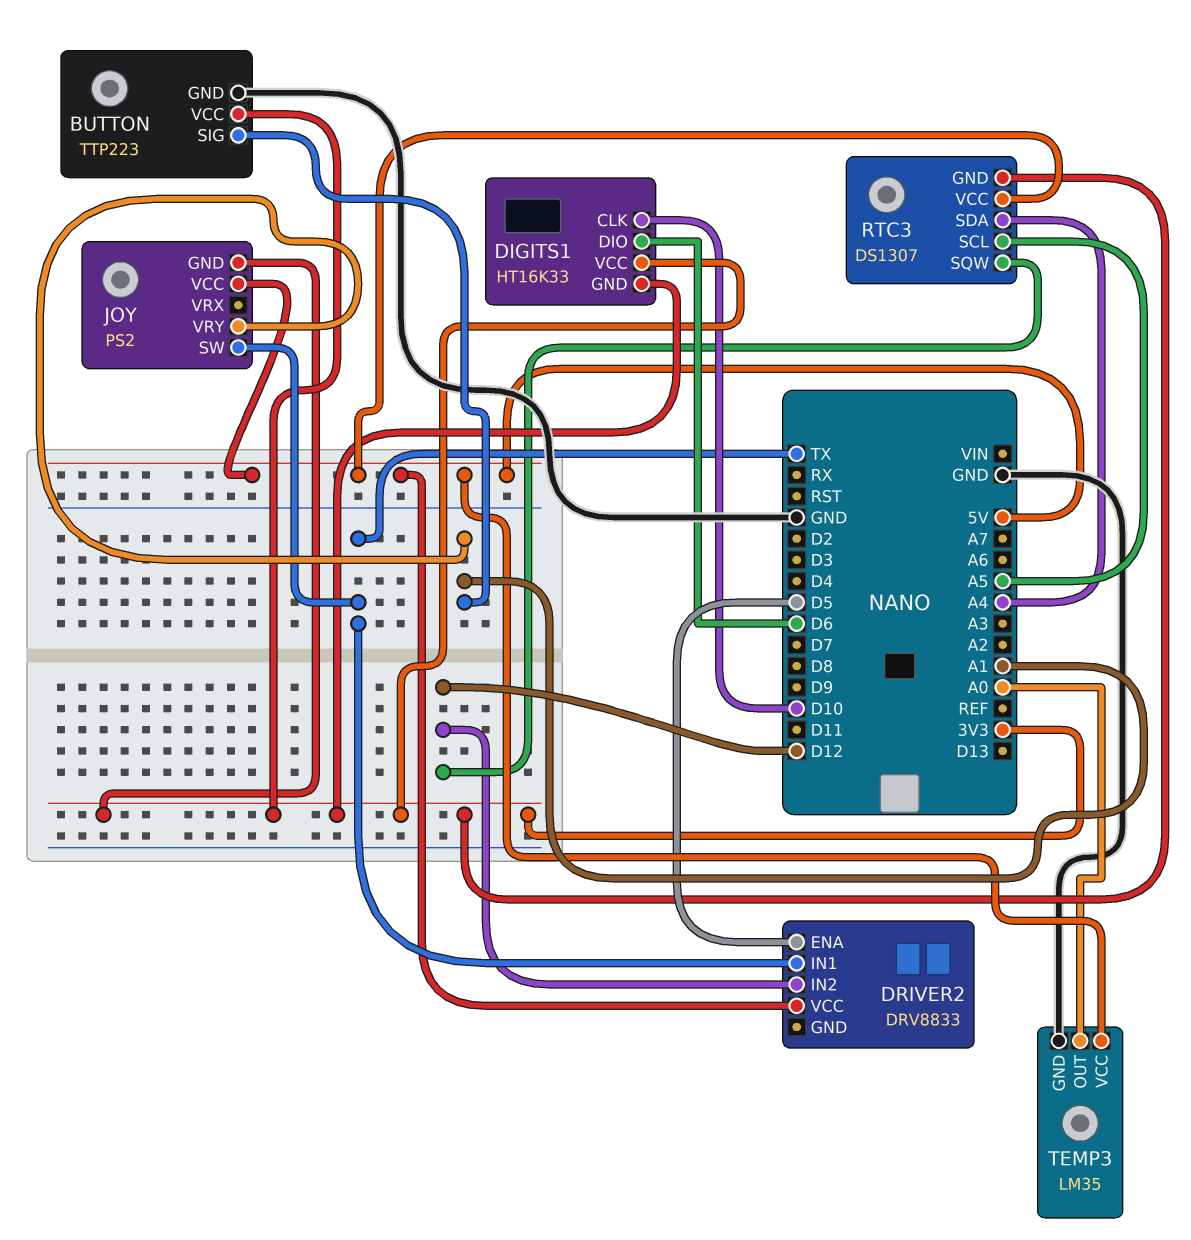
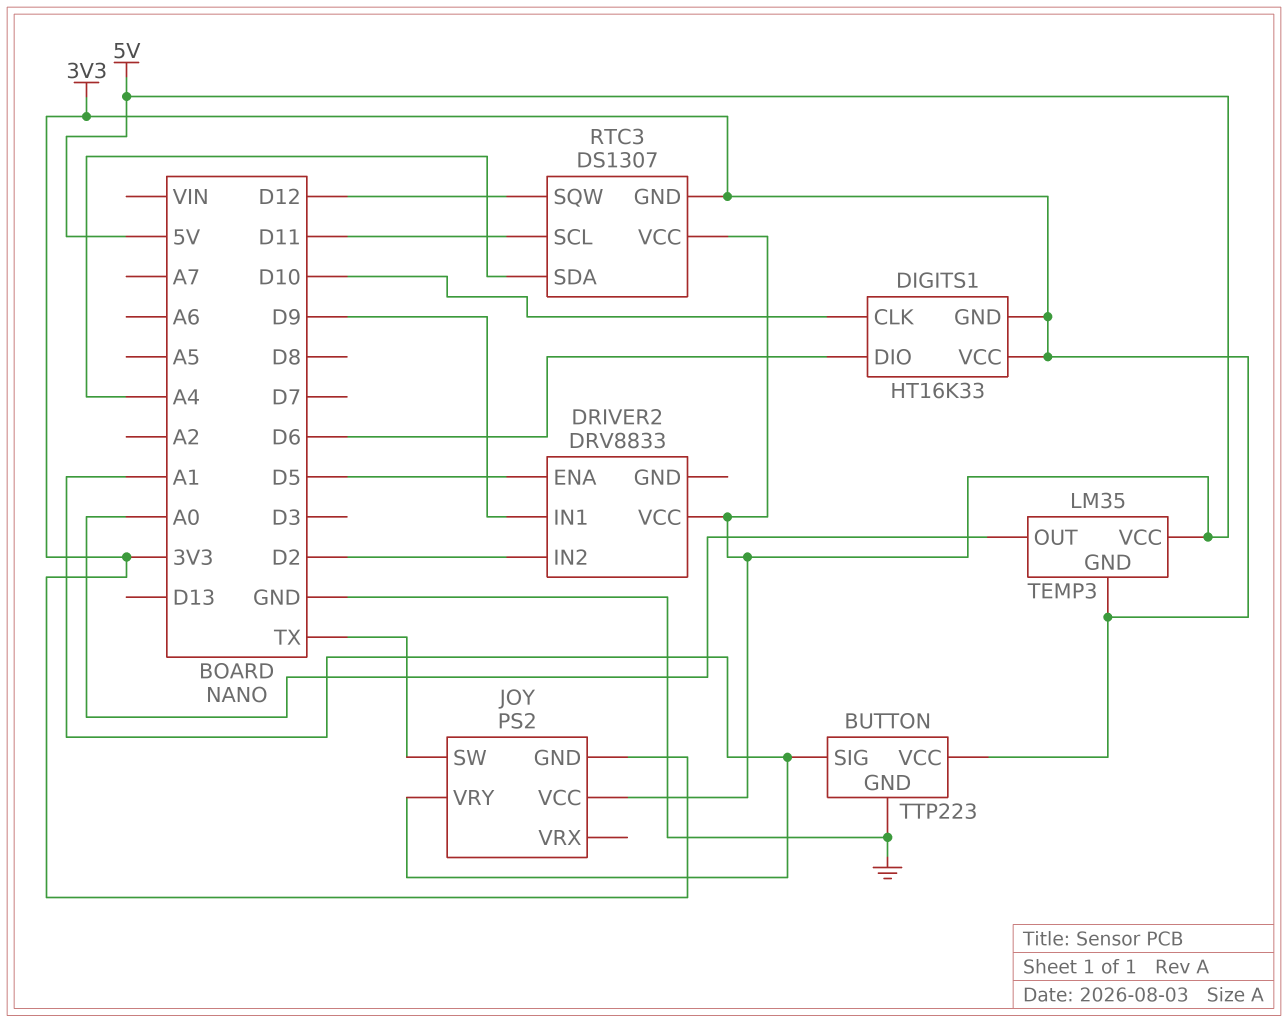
DRIVER2 pin IN1: TX -> D9
DRIVER2 pin IN2: D12 -> D2
RTC3 pin SCL: A5 -> D11
TEMP3 pin GND: GND -> 3V3

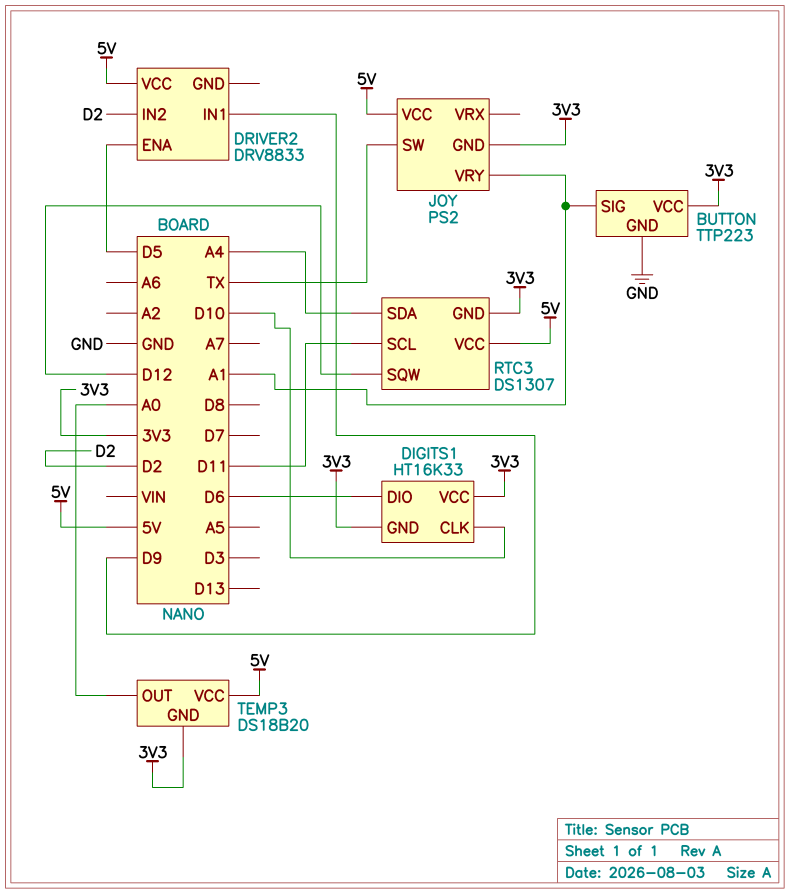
TEMP3: LM35 -> DS18B20

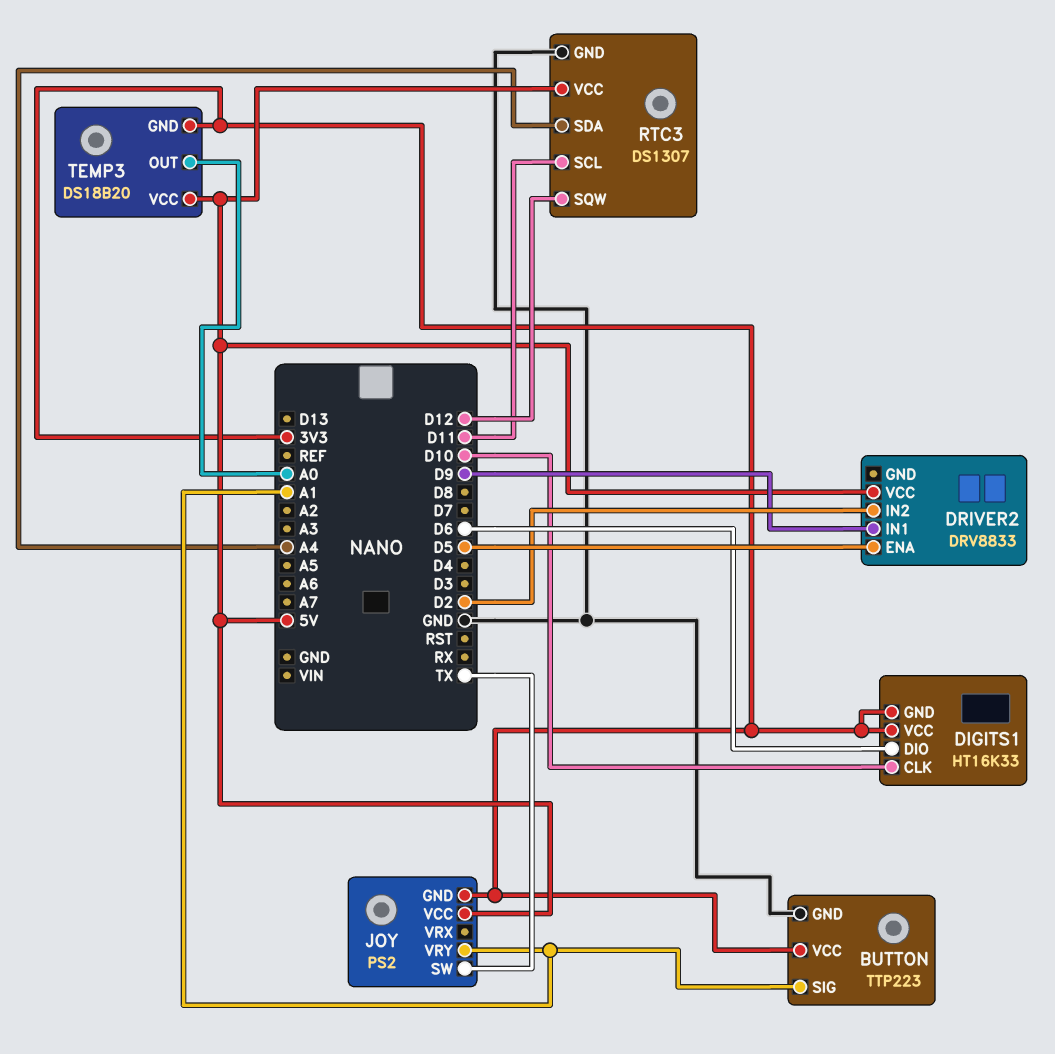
RTC3 pin GND: 3V3 -> GND

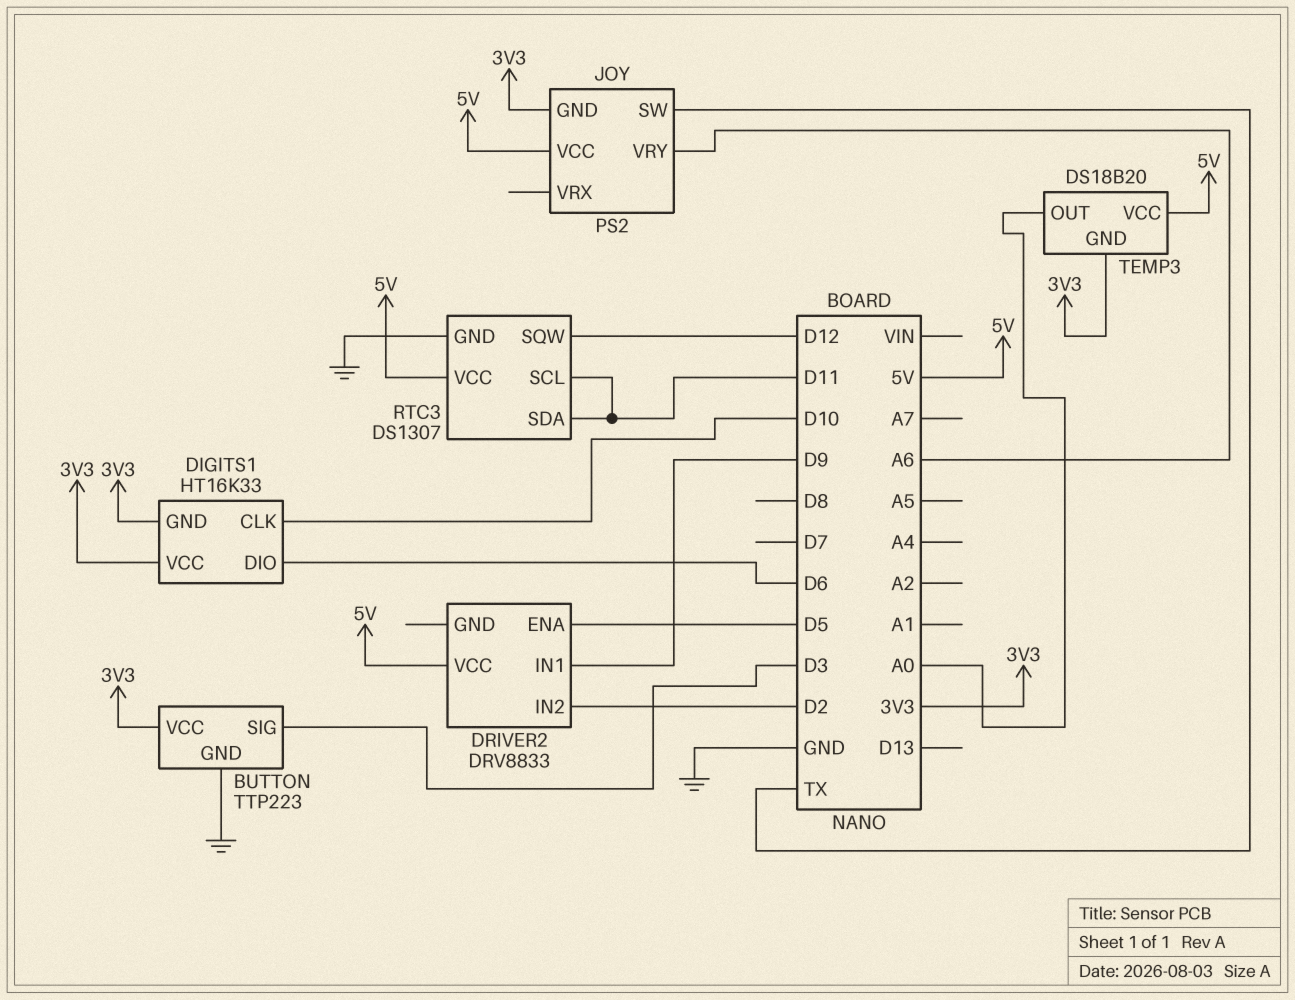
BUTTON pin SIG: A1 -> D3
JOY pin VRY: A1 -> A6
RTC3 pin SDA: A4 -> D11

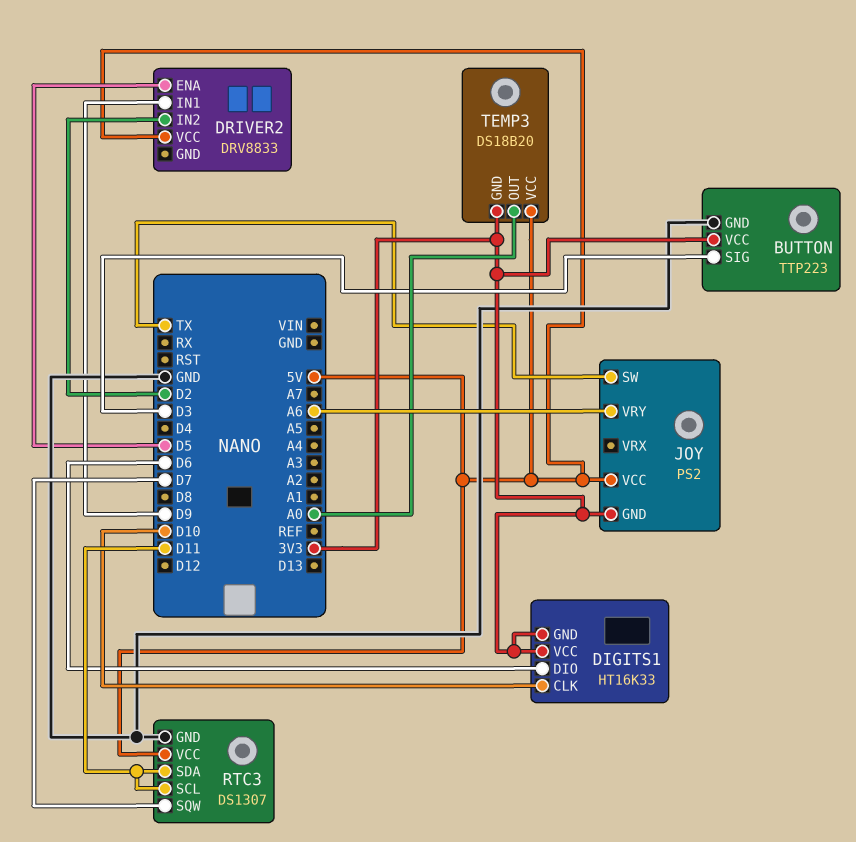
RTC3 pin SQW: D12 -> D7

